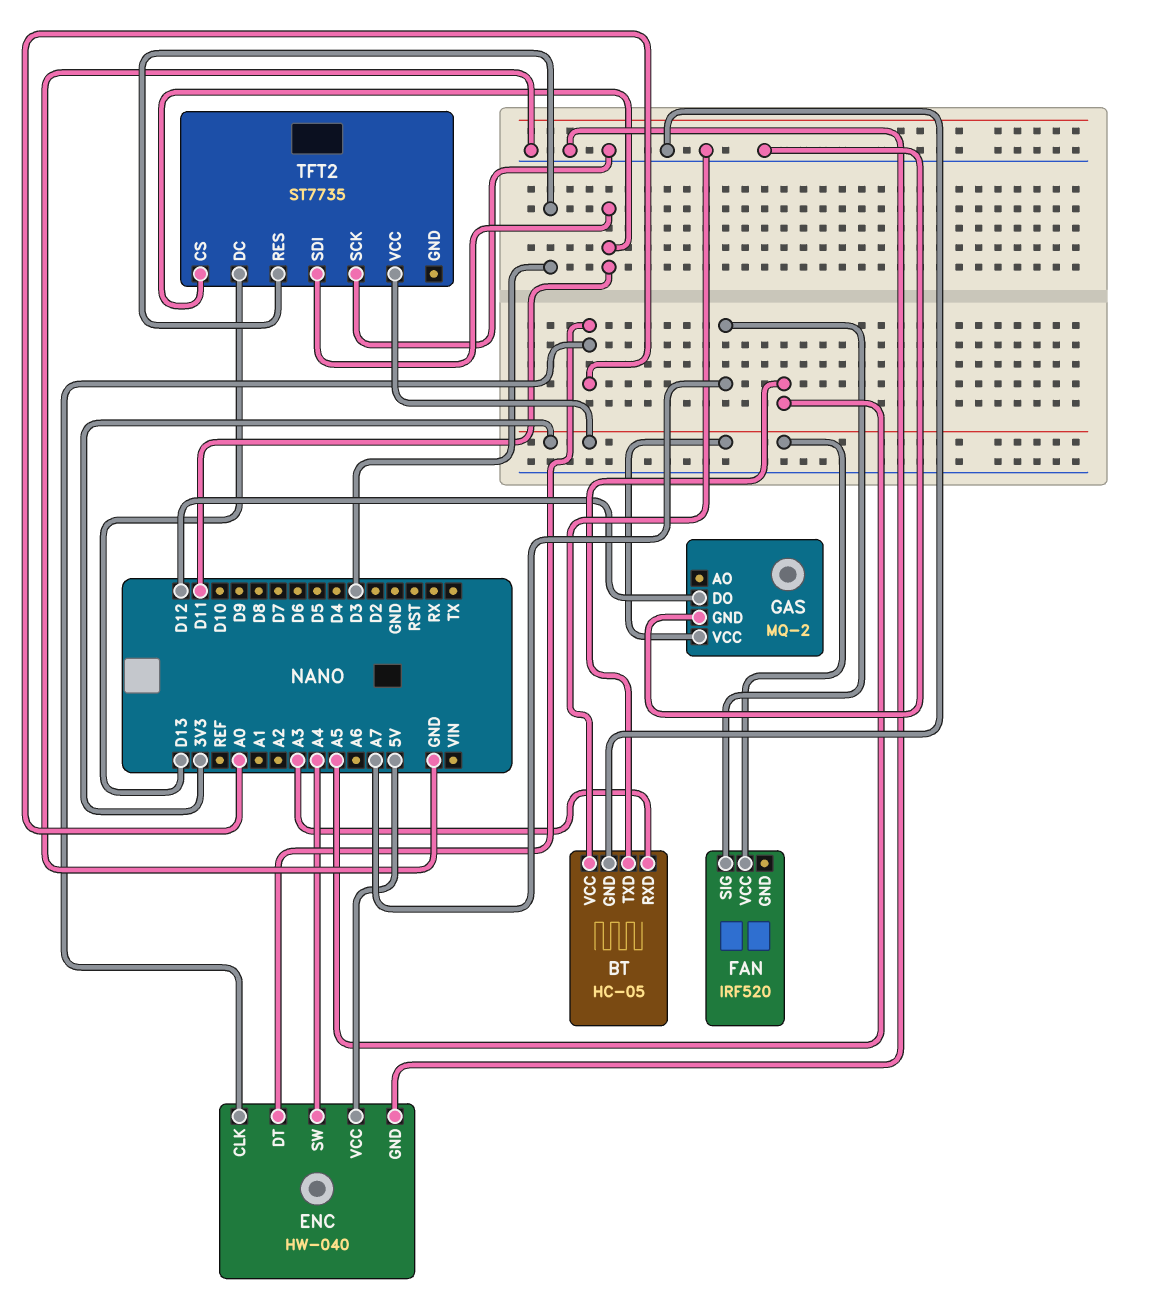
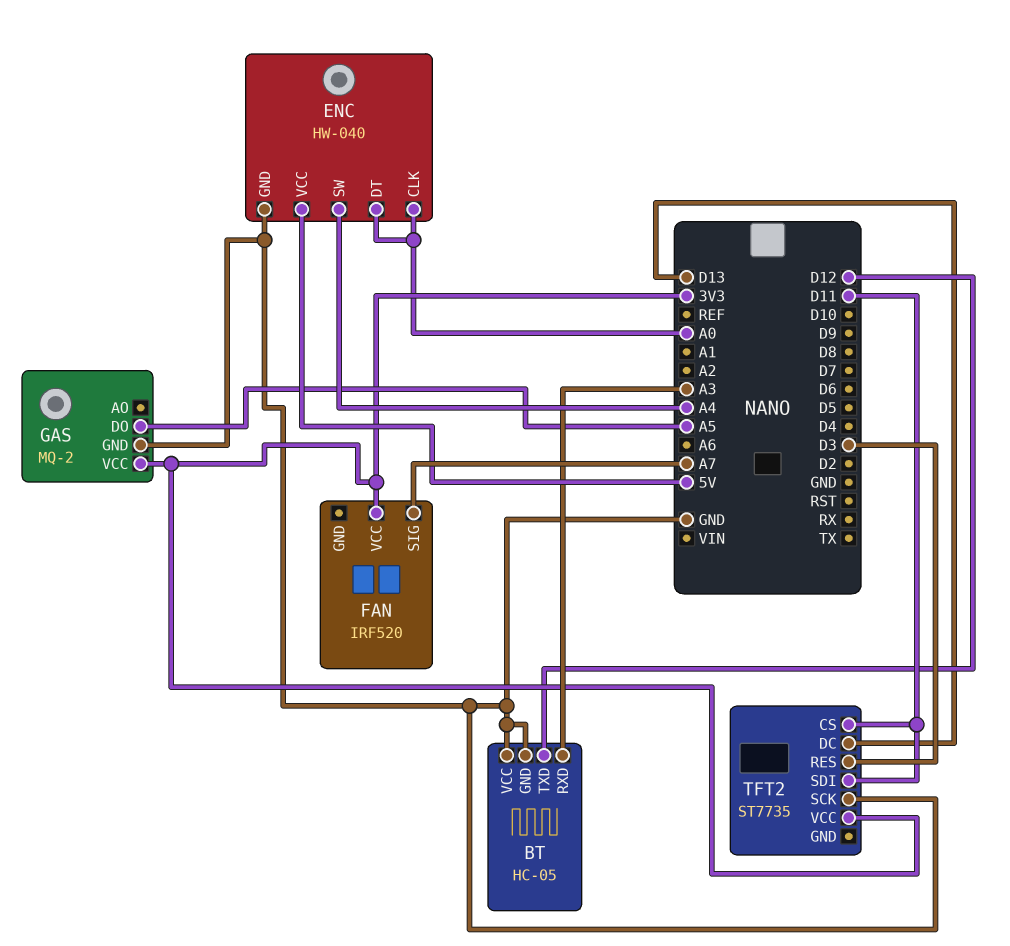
BT pin TXD: A5 -> D12
GAS pin DO: D12 -> A5

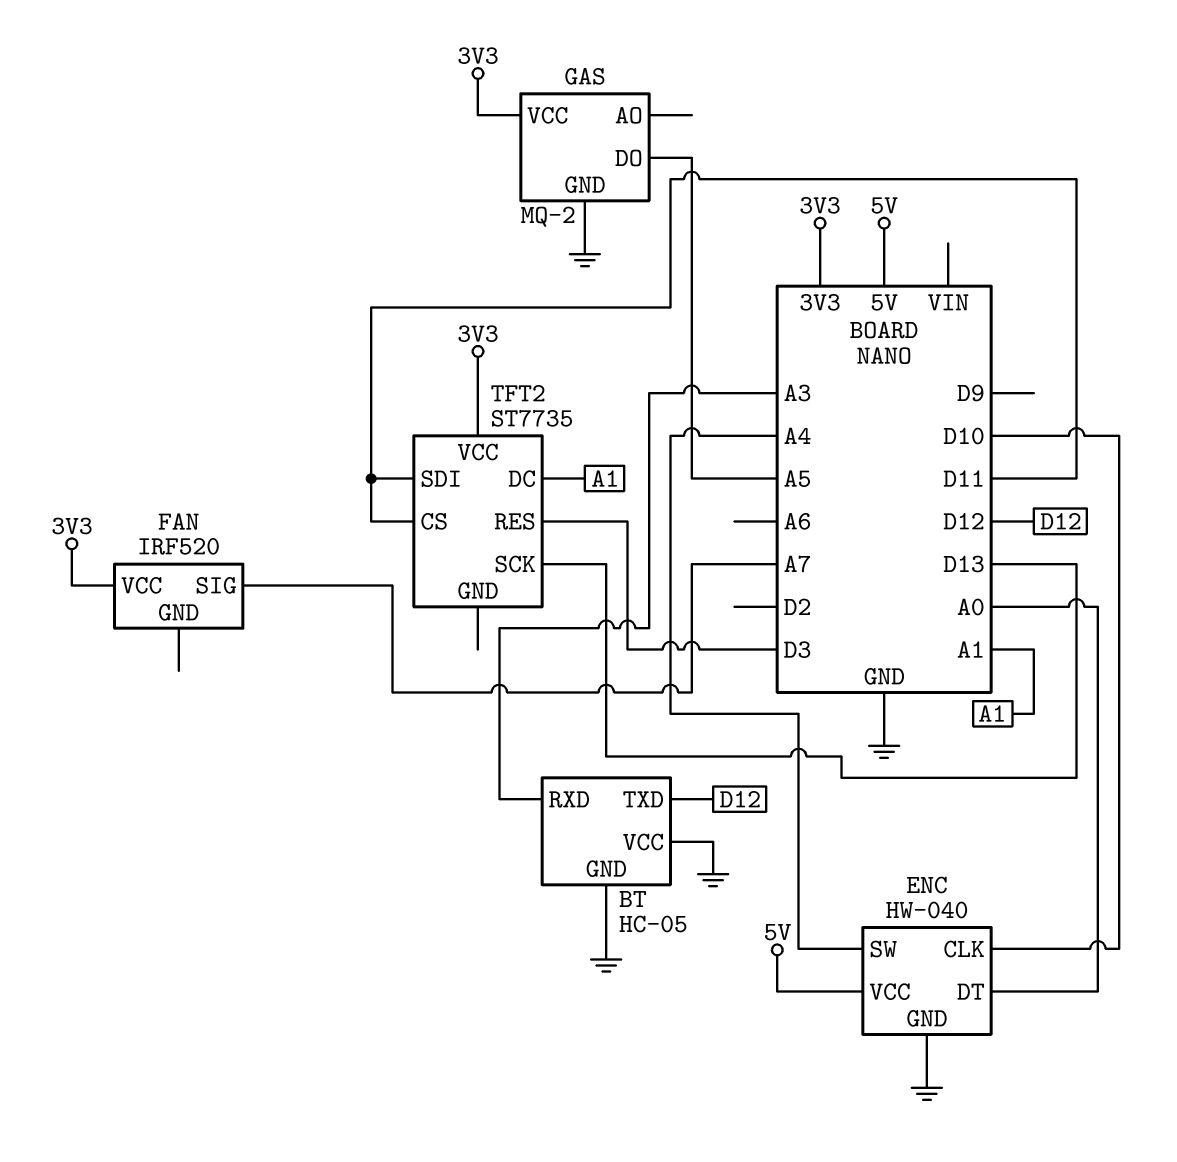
ENC pin CLK: A0 -> D10
TFT2 pin DC: D13 -> A1
TFT2 pin SCK: GND -> D13

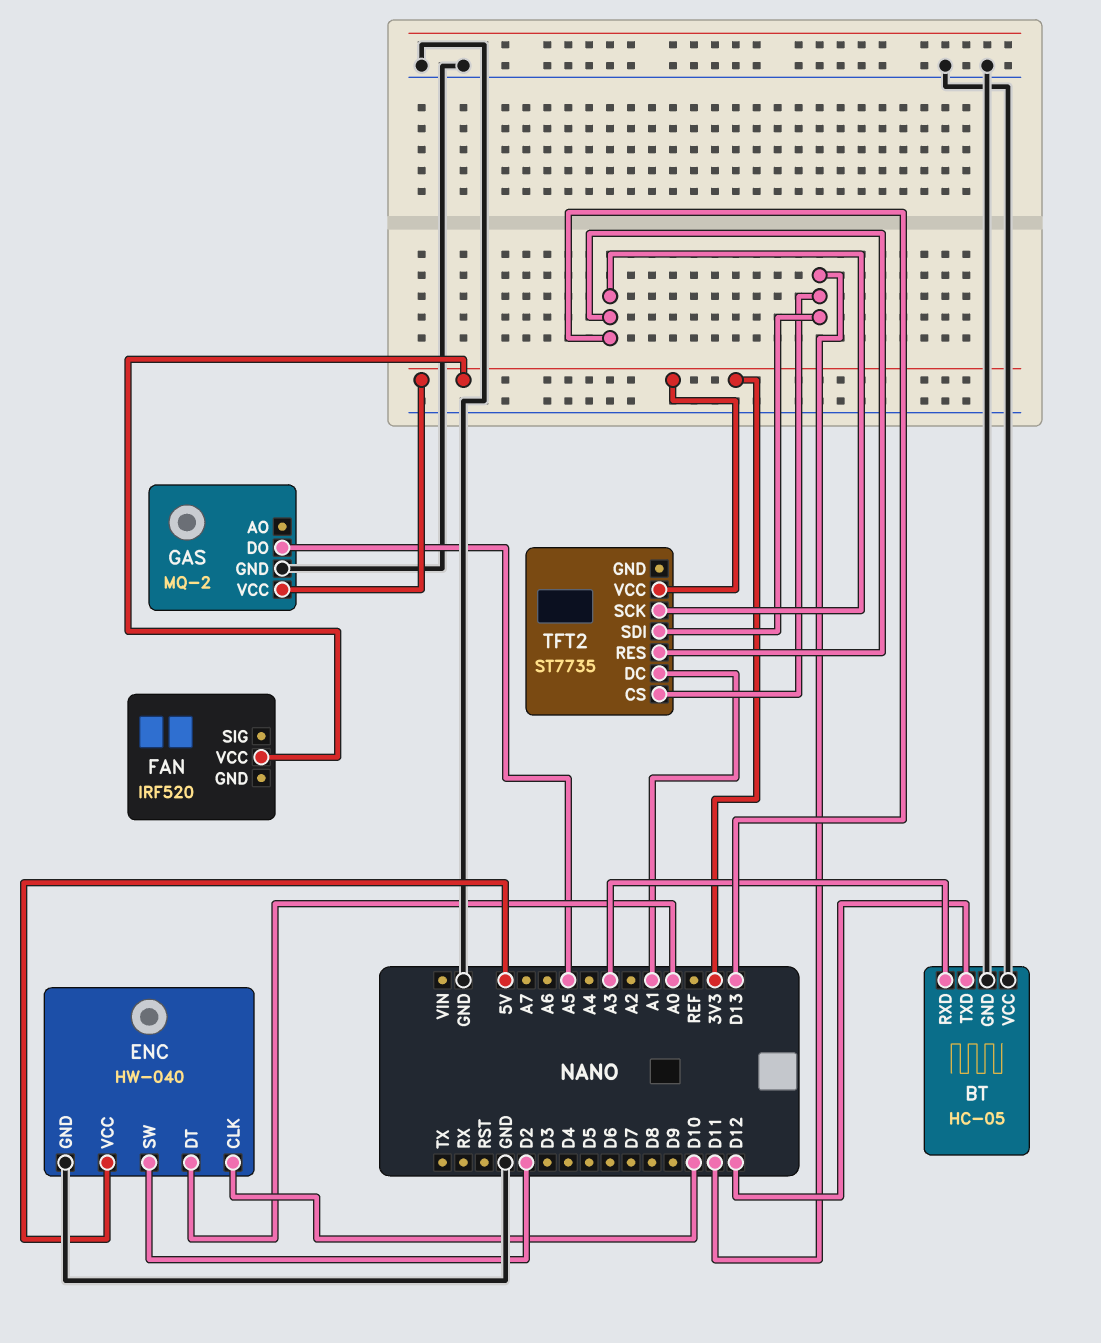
ENC pin SW: A4 -> D2
FAN pin SIG: A7 -> none
TFT2 pin RES: D3 -> D13

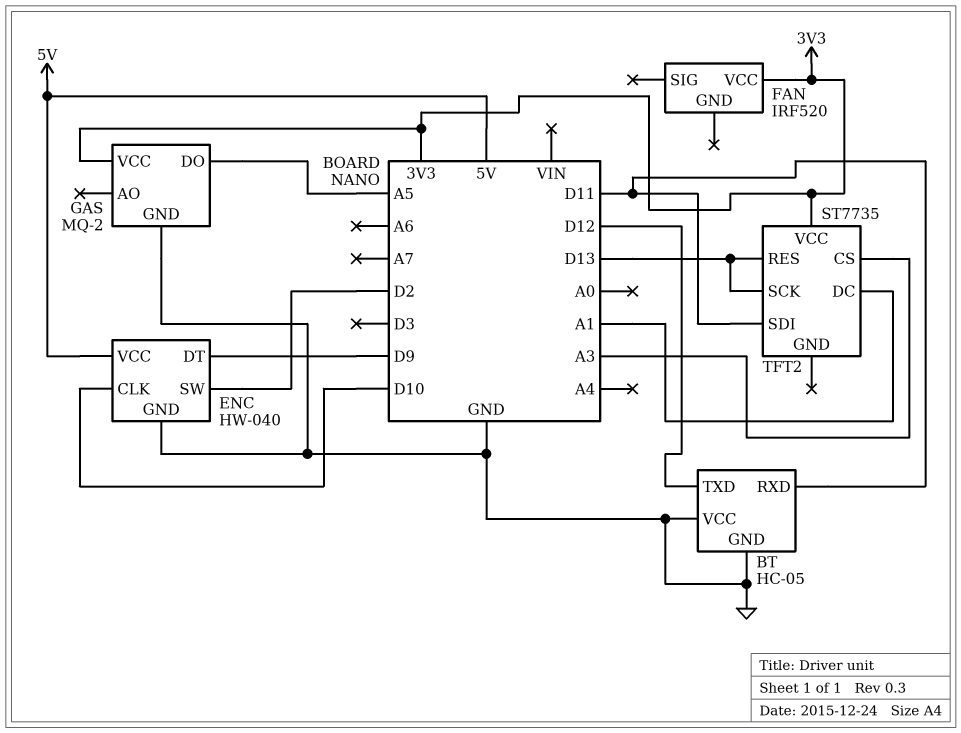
BT pin RXD: A3 -> D11
ENC pin DT: A0 -> D9
TFT2 pin CS: D11 -> A3

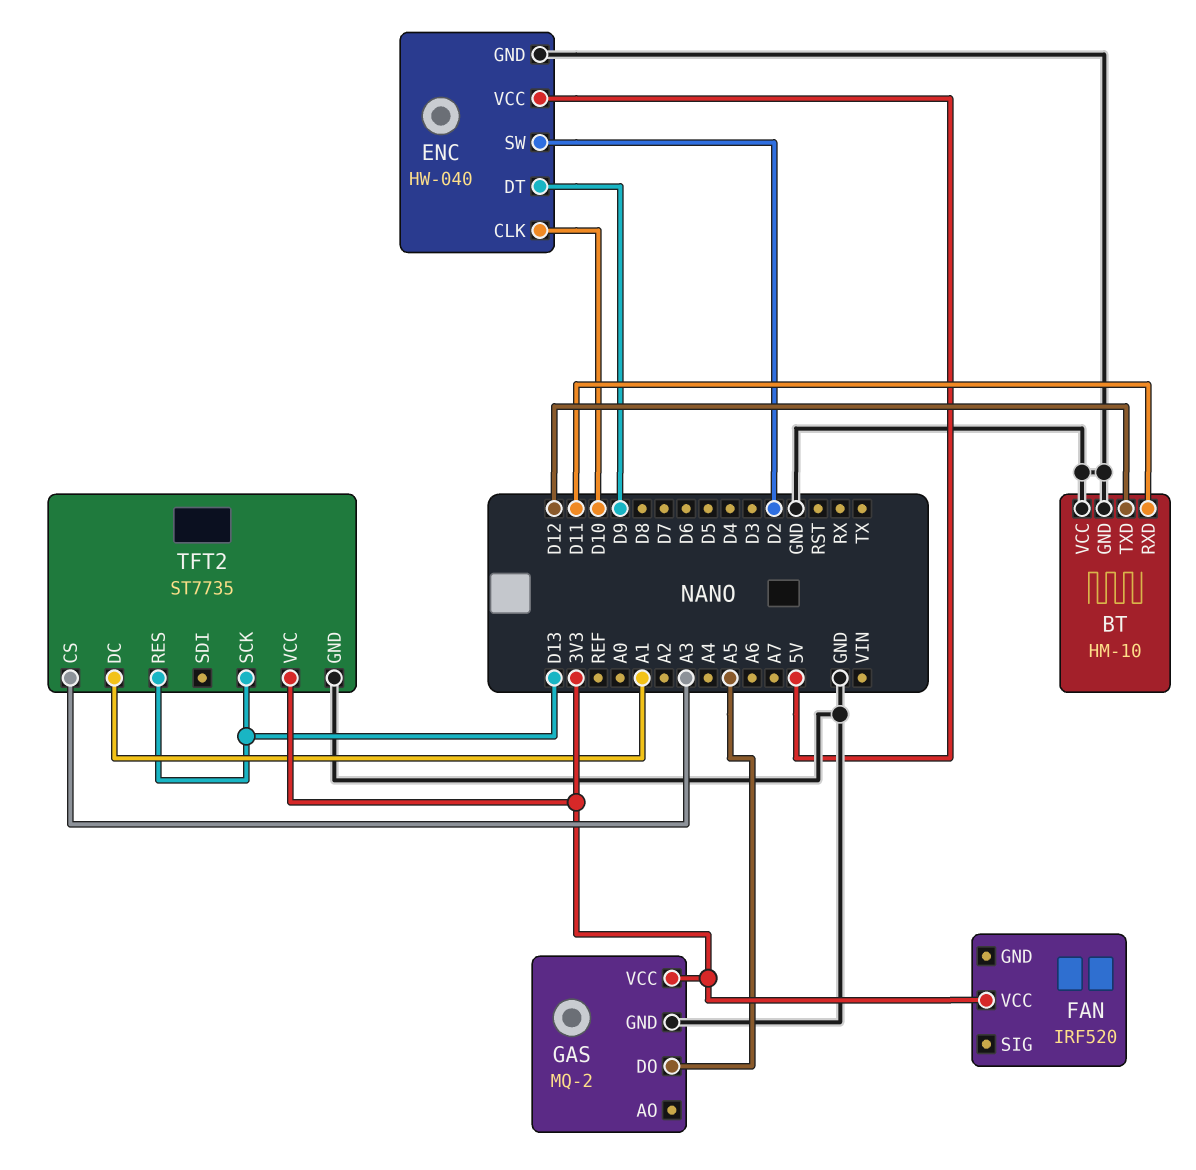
BT: HC-05 -> HM-10
TFT2 pin GND: none -> GND
TFT2 pin SDI: D11 -> none

